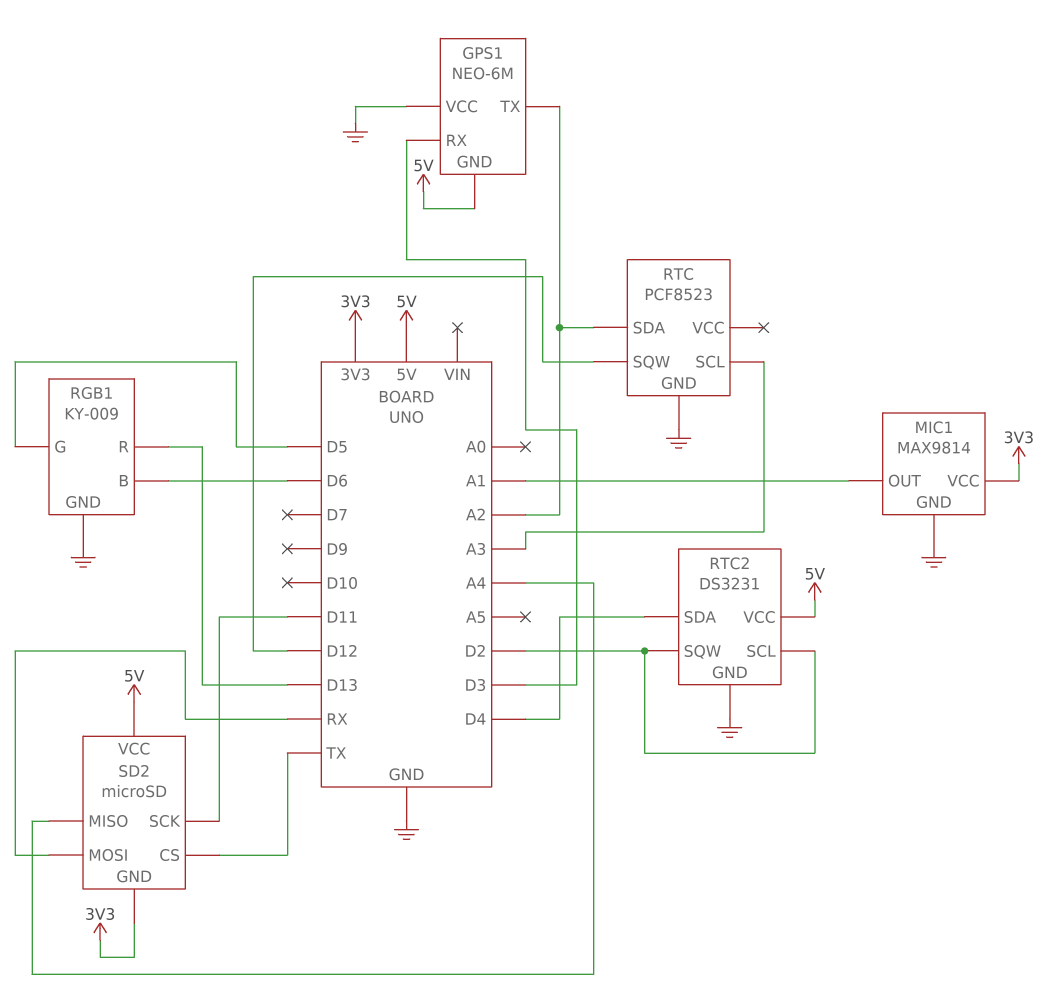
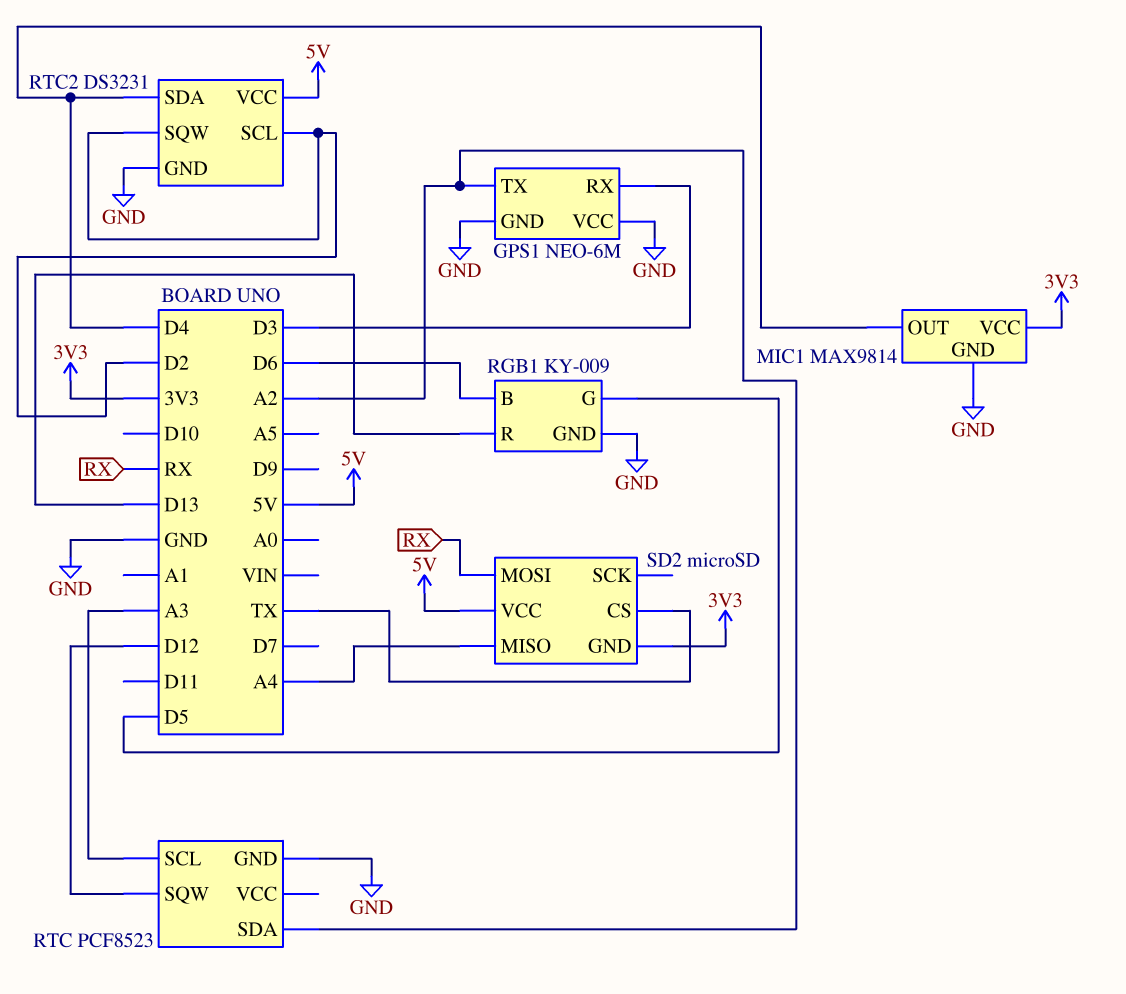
GPS1 pin GND: 5V -> GND
MIC1 pin OUT: A1 -> D4
SD2 pin SCK: D11 -> none

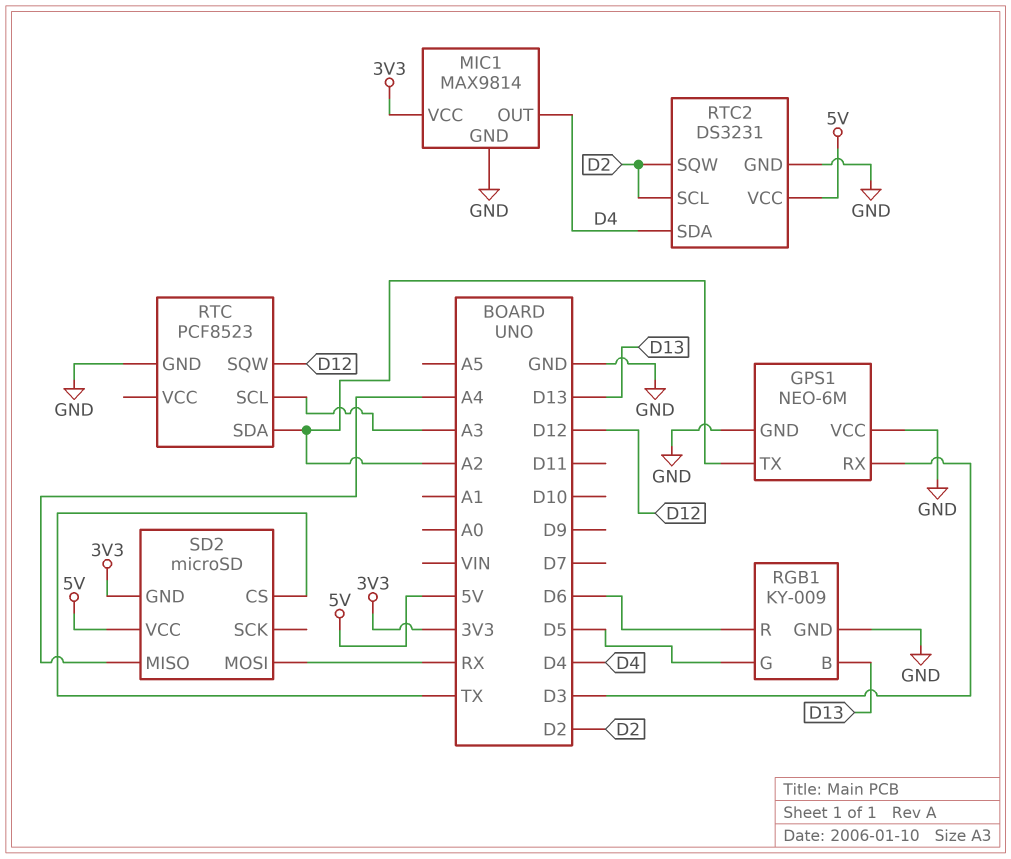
RGB1 pin B: D6 -> D13
RGB1 pin R: D13 -> D6

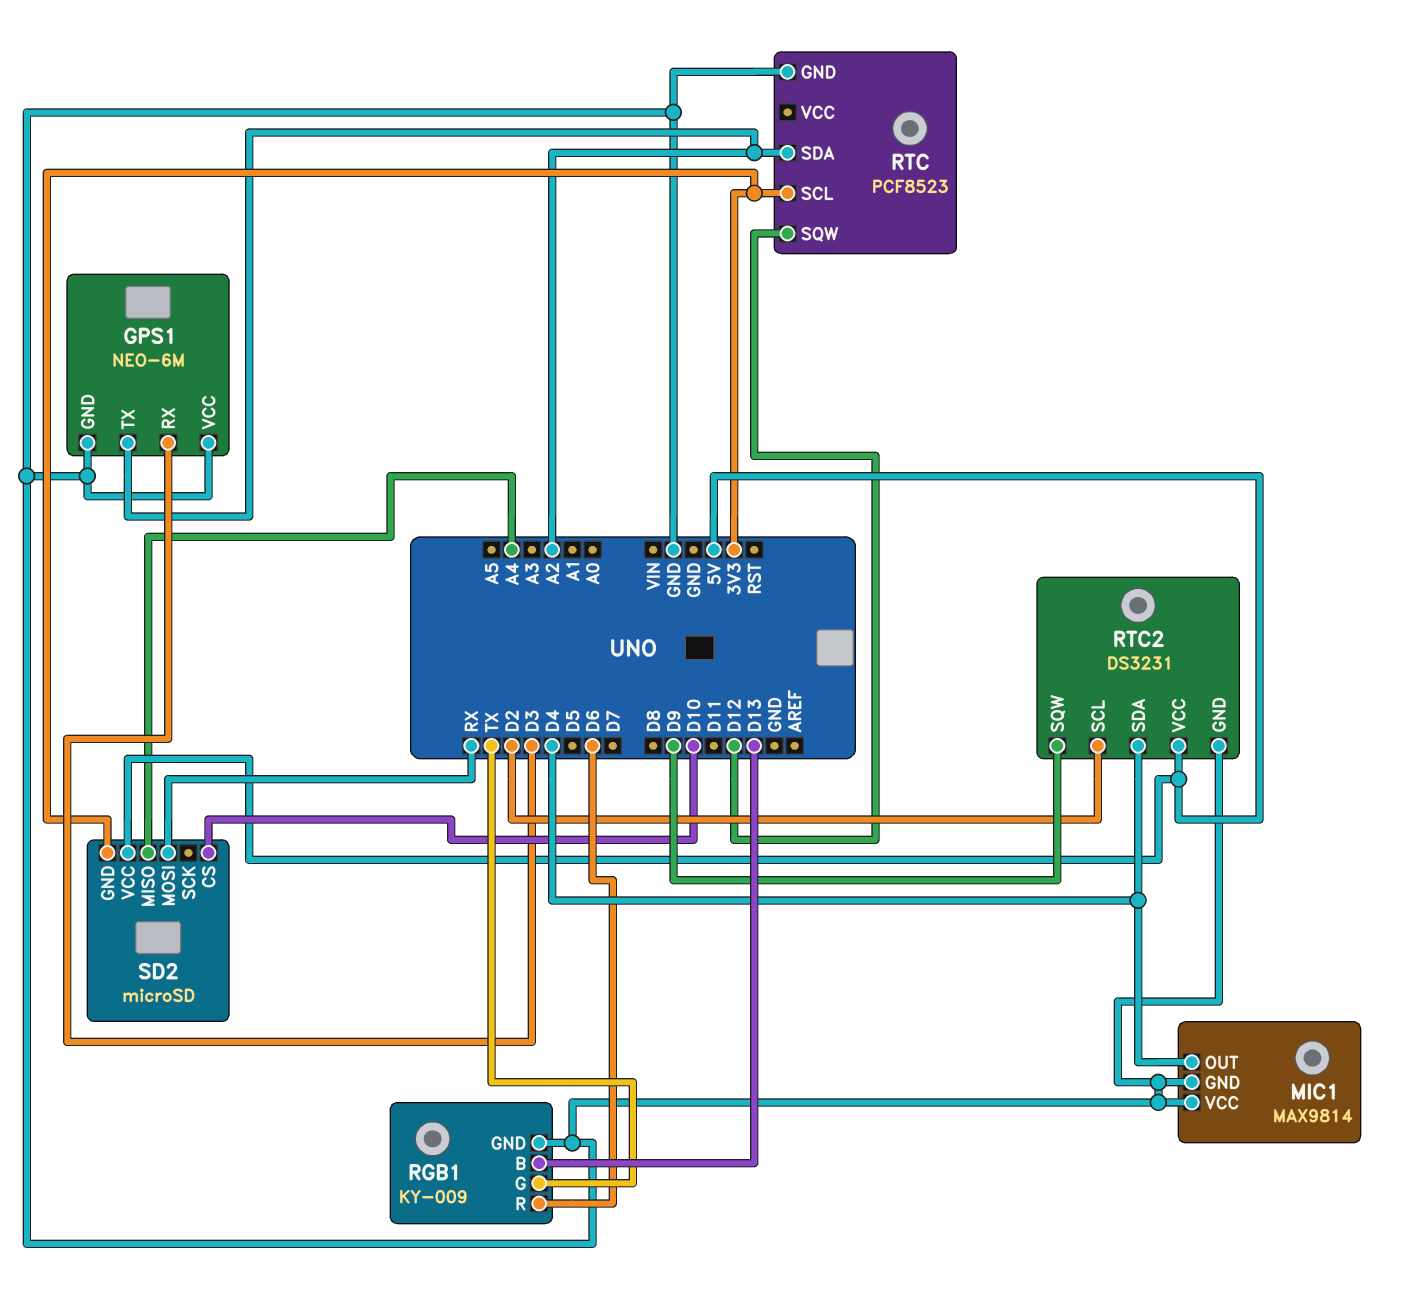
MIC1 pin VCC: 3V3 -> GND
RGB1 pin G: D5 -> TX
RTC pin SCL: A3 -> 3V3
RTC2 pin SQW: D2 -> D9
SD2 pin CS: TX -> D10

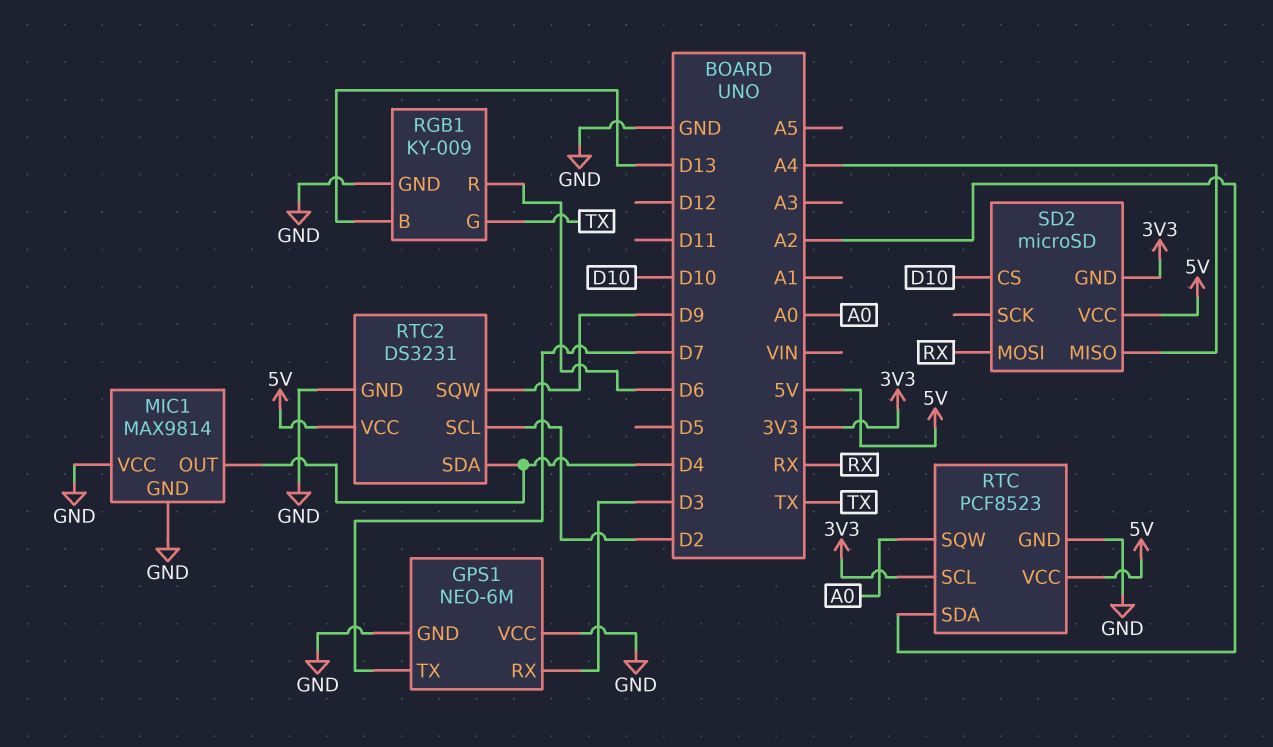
GPS1 pin TX: A2 -> D7
RTC pin SQW: D12 -> A0
RTC pin VCC: none -> 5V

